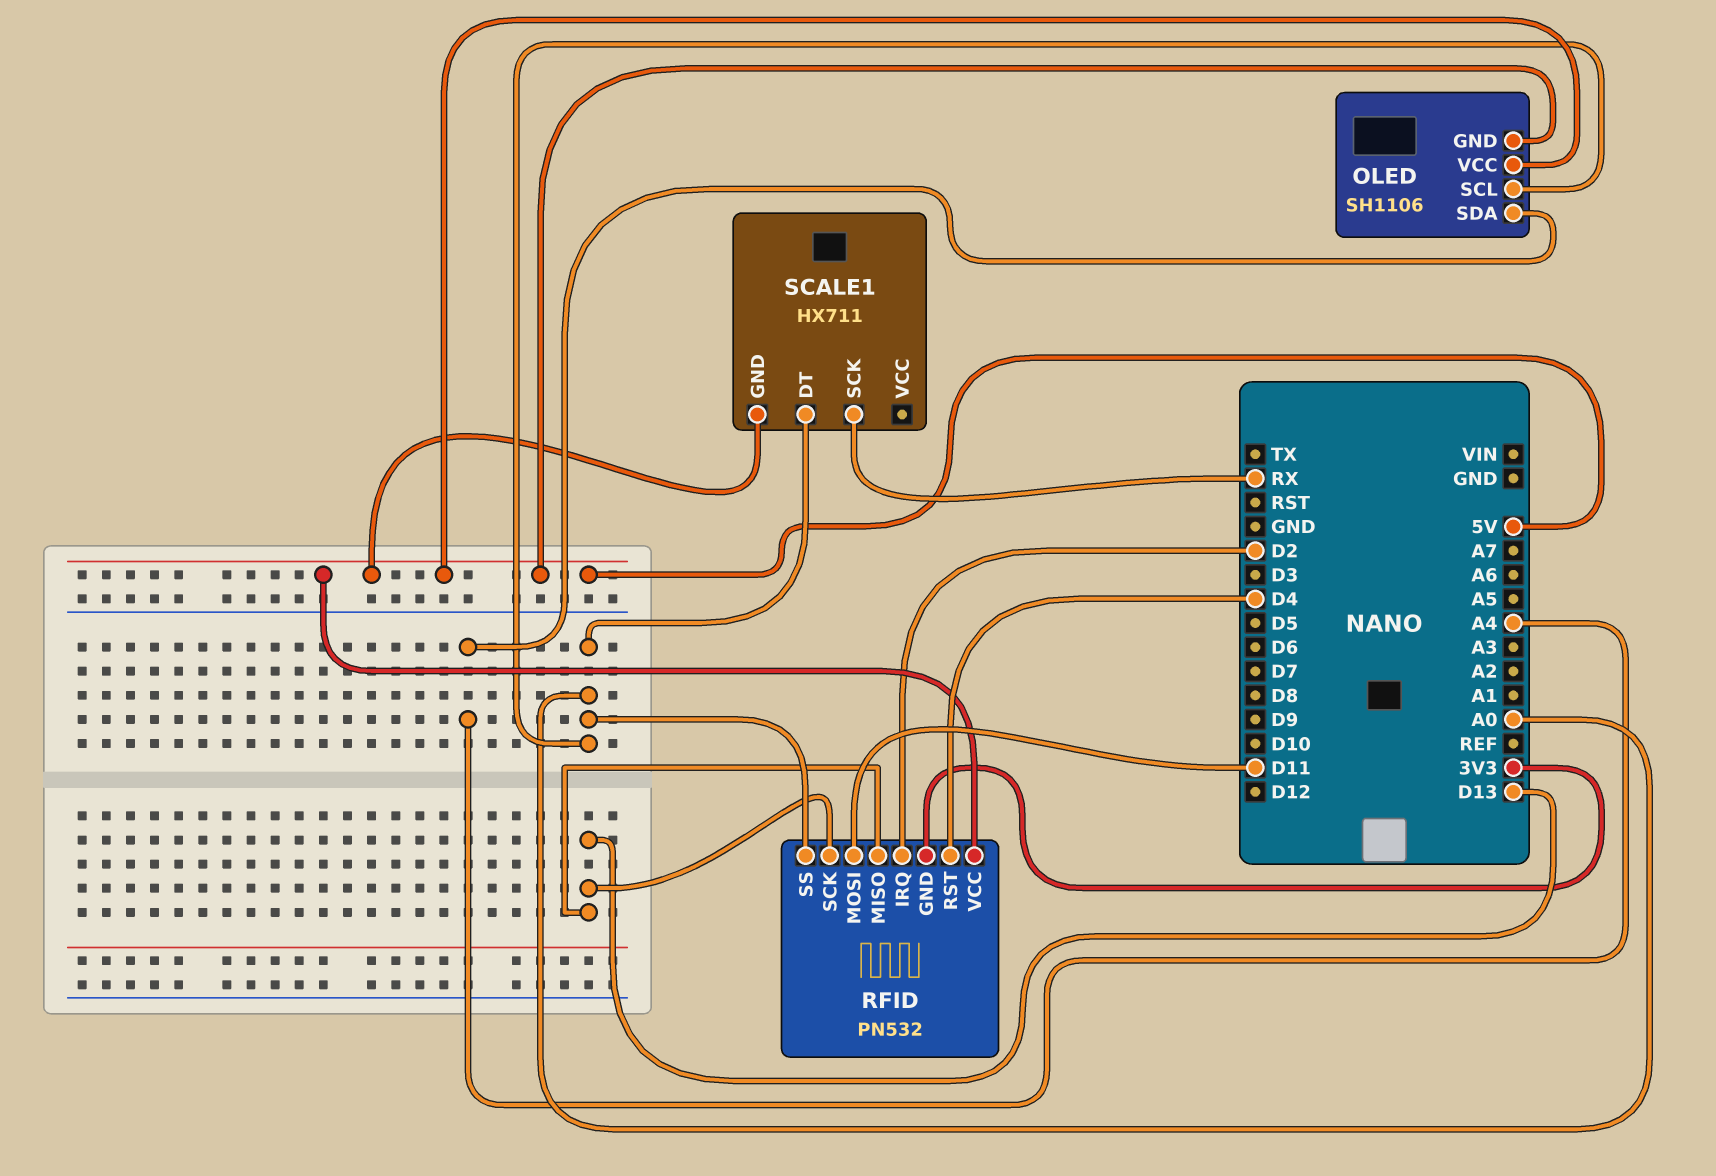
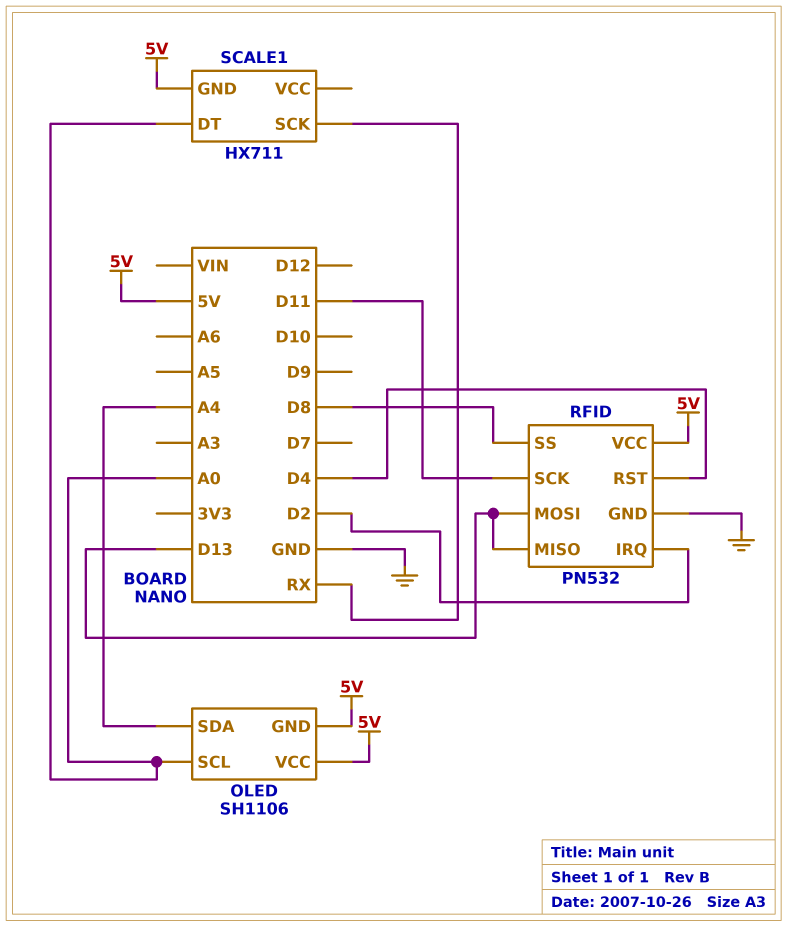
RFID pin GND: 3V3 -> GND
RFID pin MOSI: D11 -> D13
RFID pin SCK: D13 -> D11
RFID pin SS: A0 -> D8

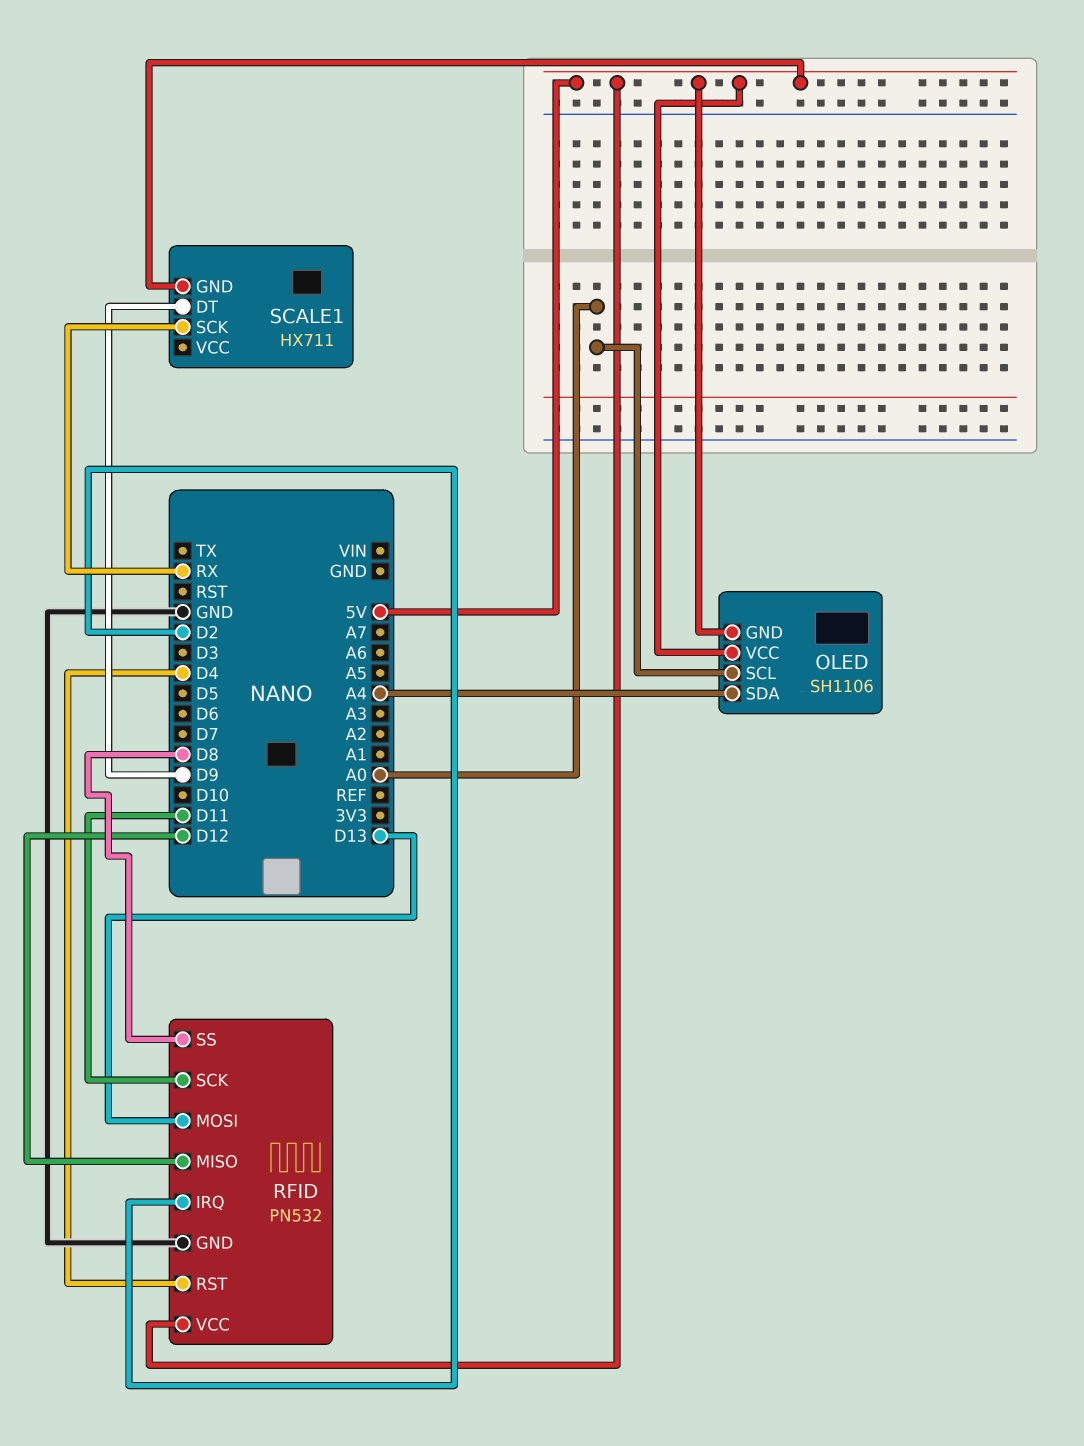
RFID pin MISO: D13 -> D12
SCALE1 pin DT: A0 -> D9

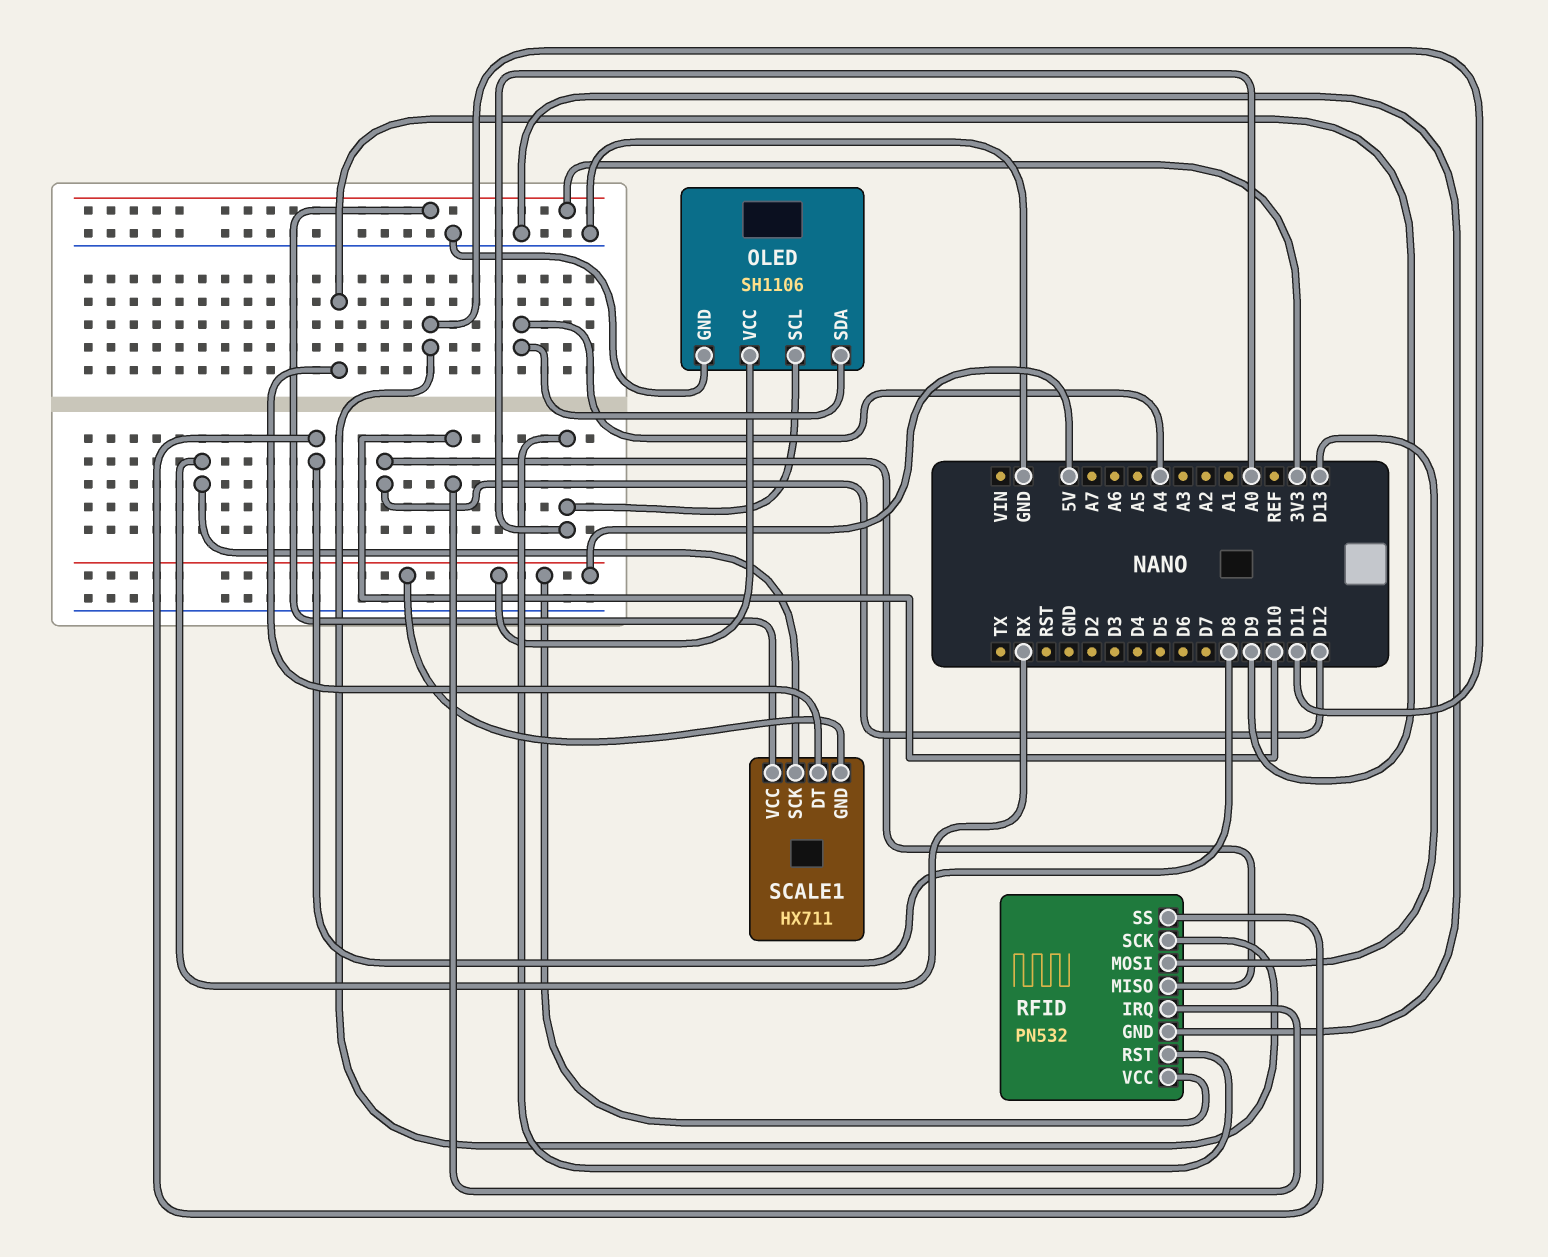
OLED pin GND: 5V -> GND
RFID pin IRQ: D2 -> D10
RFID pin RST: D4 -> A0
SCALE1 pin VCC: none -> 3V3

